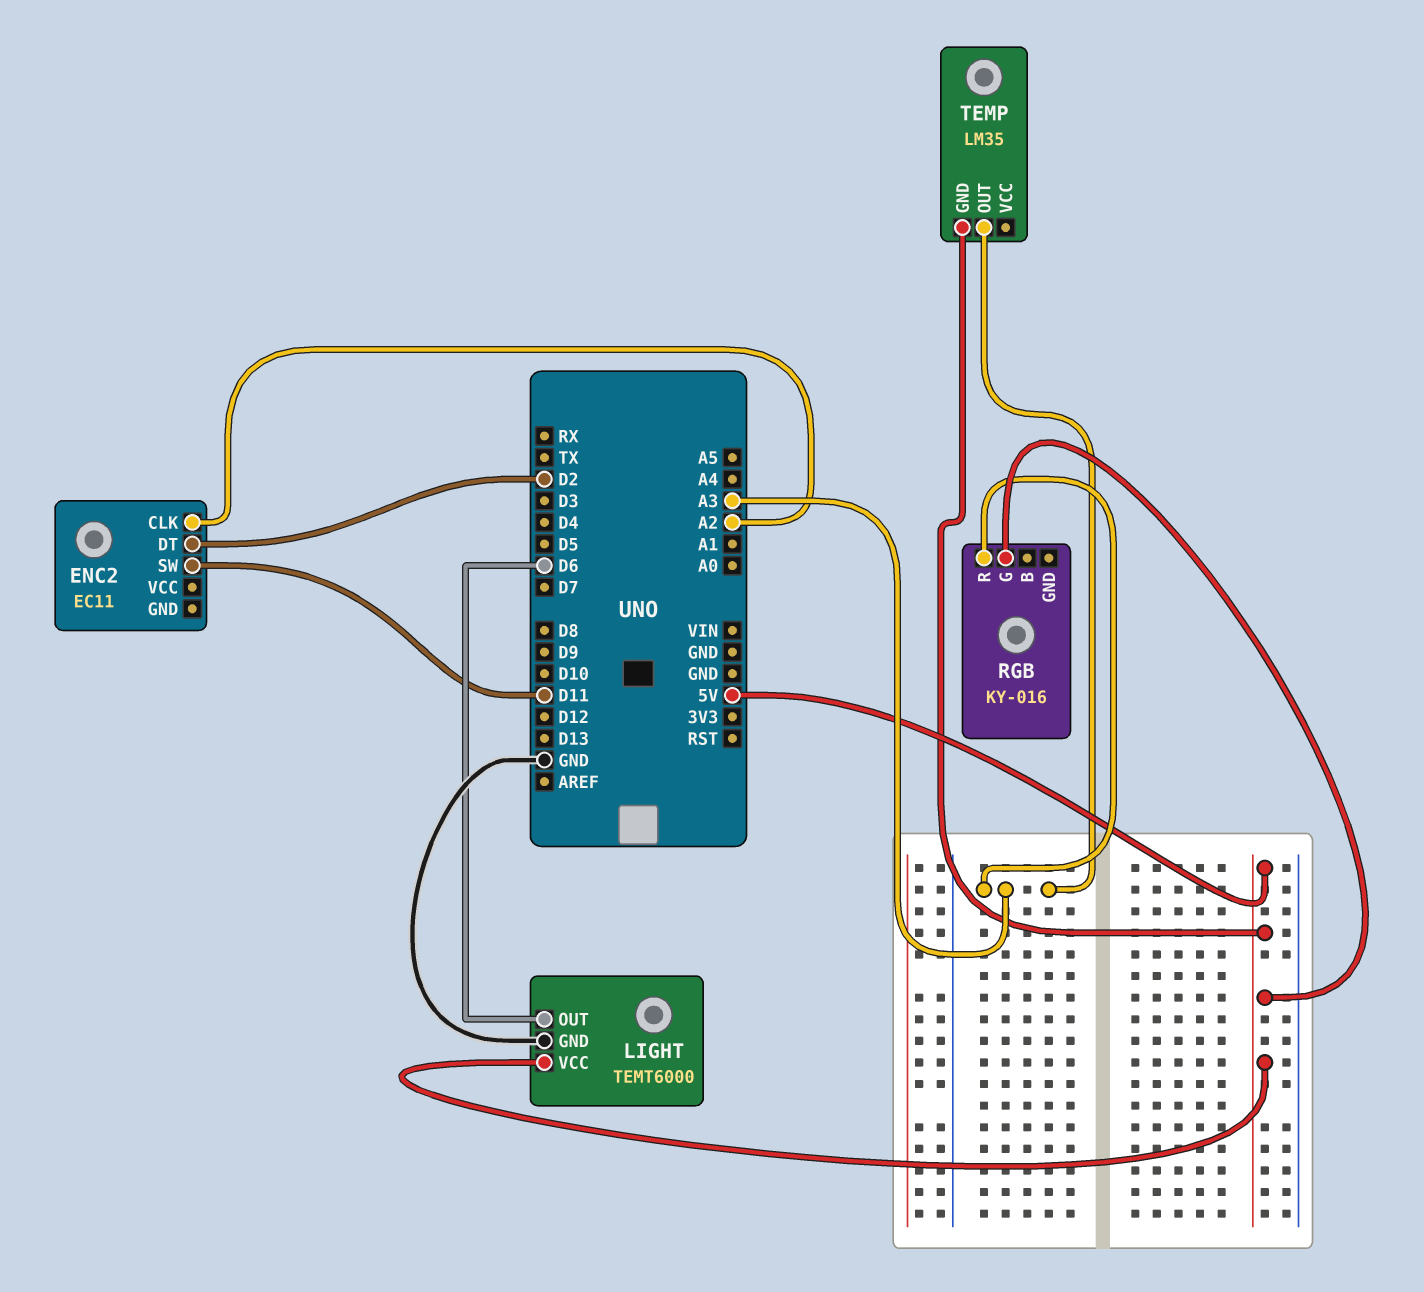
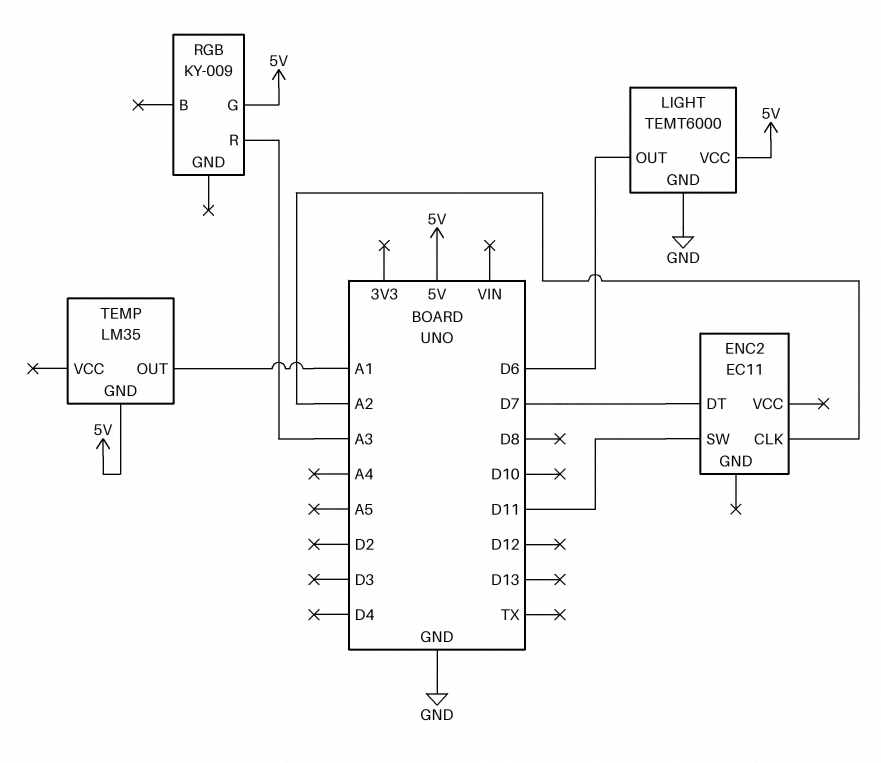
ENC2 pin DT: D2 -> D7
RGB: KY-016 -> KY-009
TEMP pin OUT: A3 -> A1

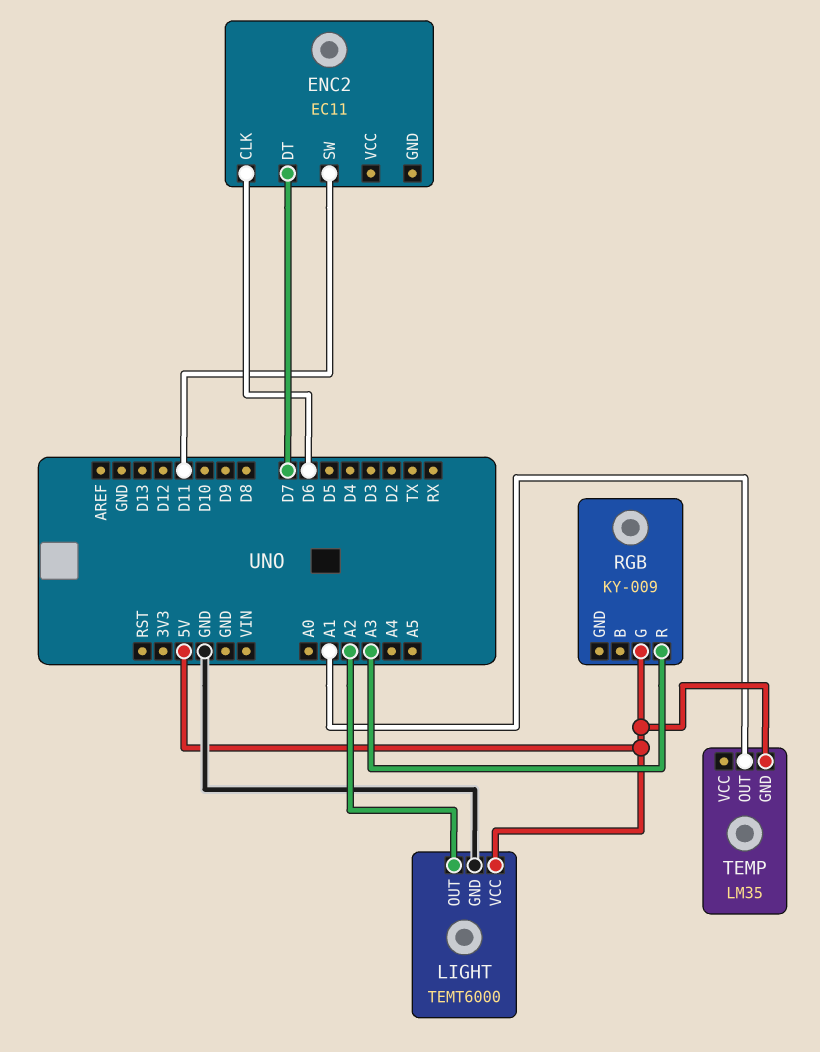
ENC2 pin CLK: A2 -> D6
LIGHT pin OUT: D6 -> A2

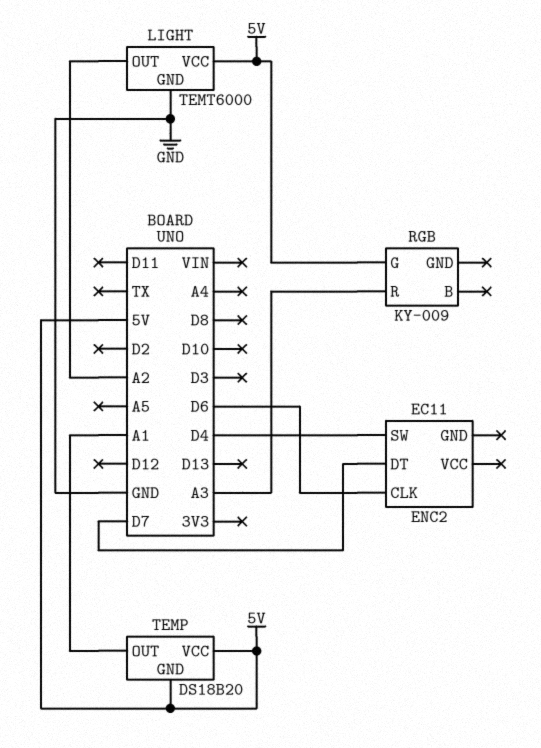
ENC2 pin SW: D11 -> D4
TEMP: LM35 -> DS18B20
TEMP pin VCC: none -> 5V

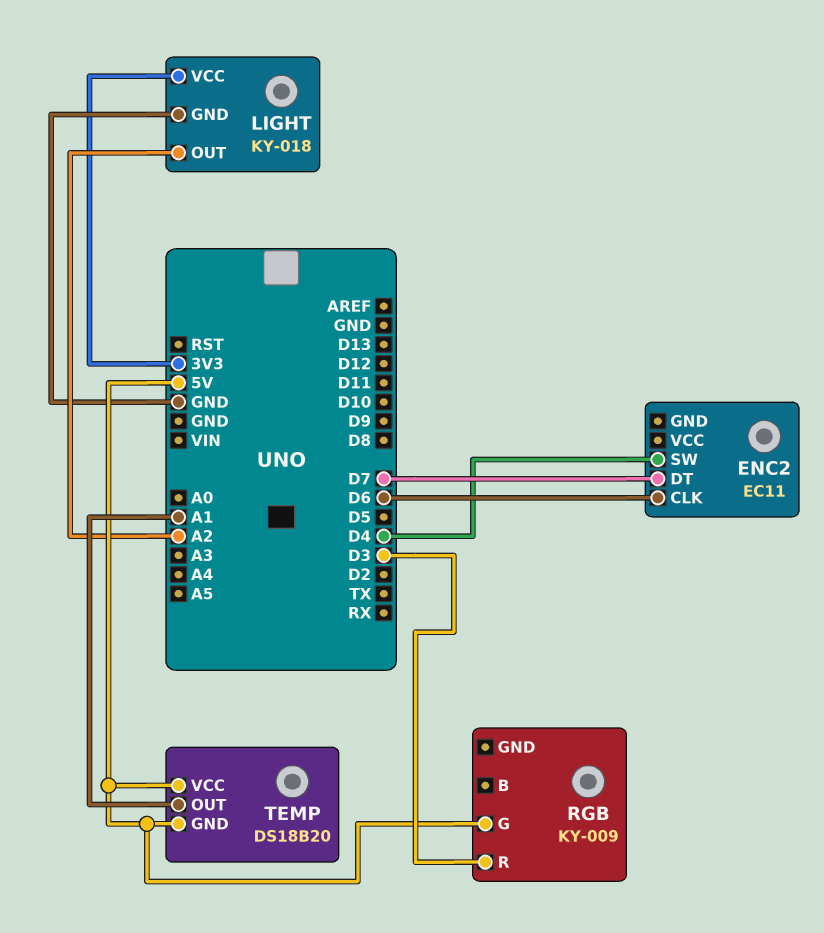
LIGHT: TEMT6000 -> KY-018
LIGHT pin VCC: 5V -> 3V3
RGB pin R: A3 -> D3

